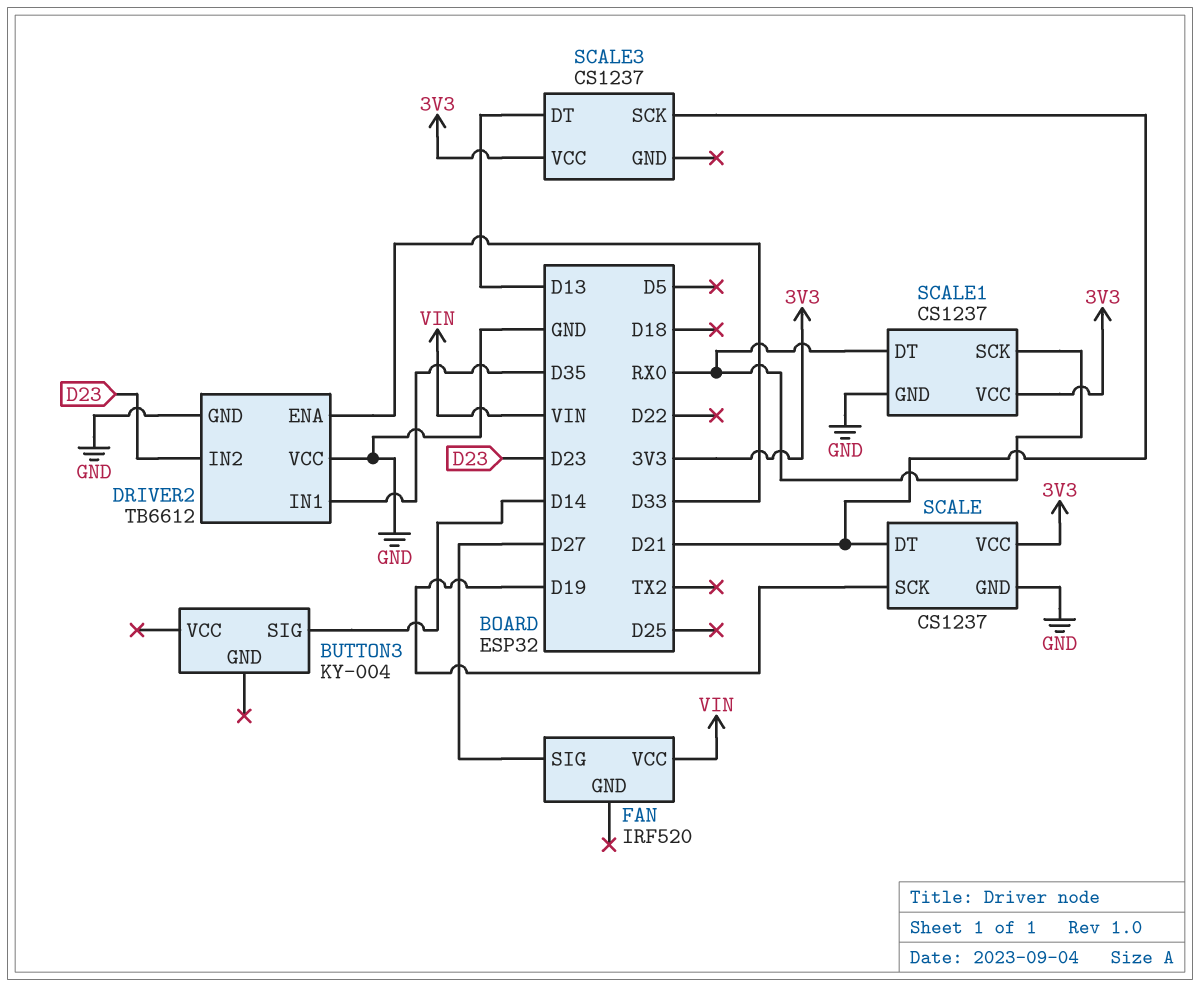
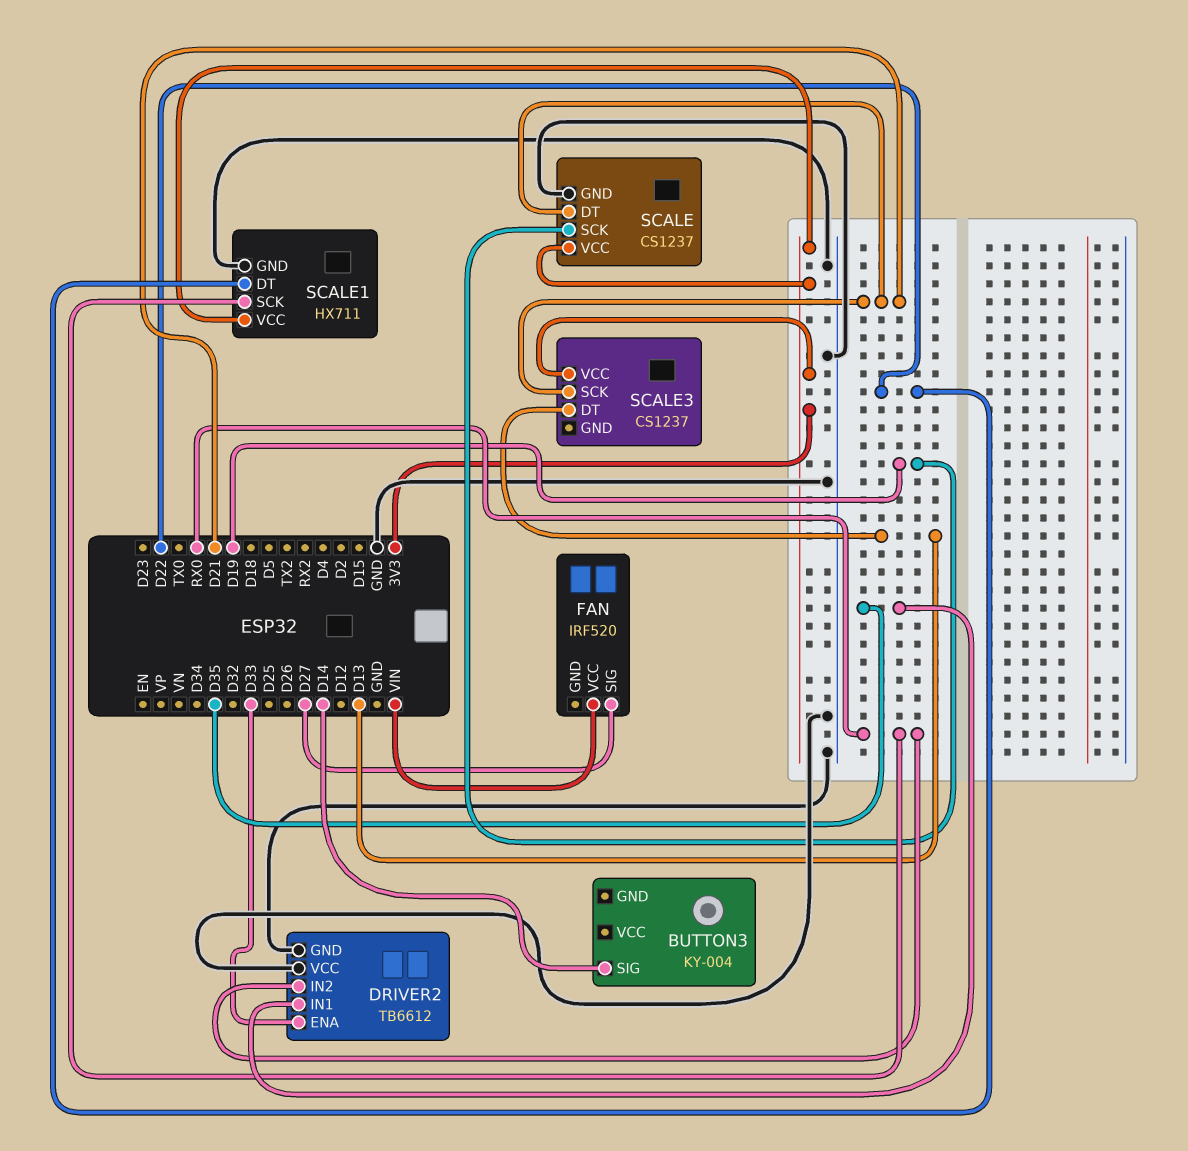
DRIVER2 pin IN2: D23 -> RX0
SCALE1: CS1237 -> HX711
SCALE1 pin DT: RX0 -> D22

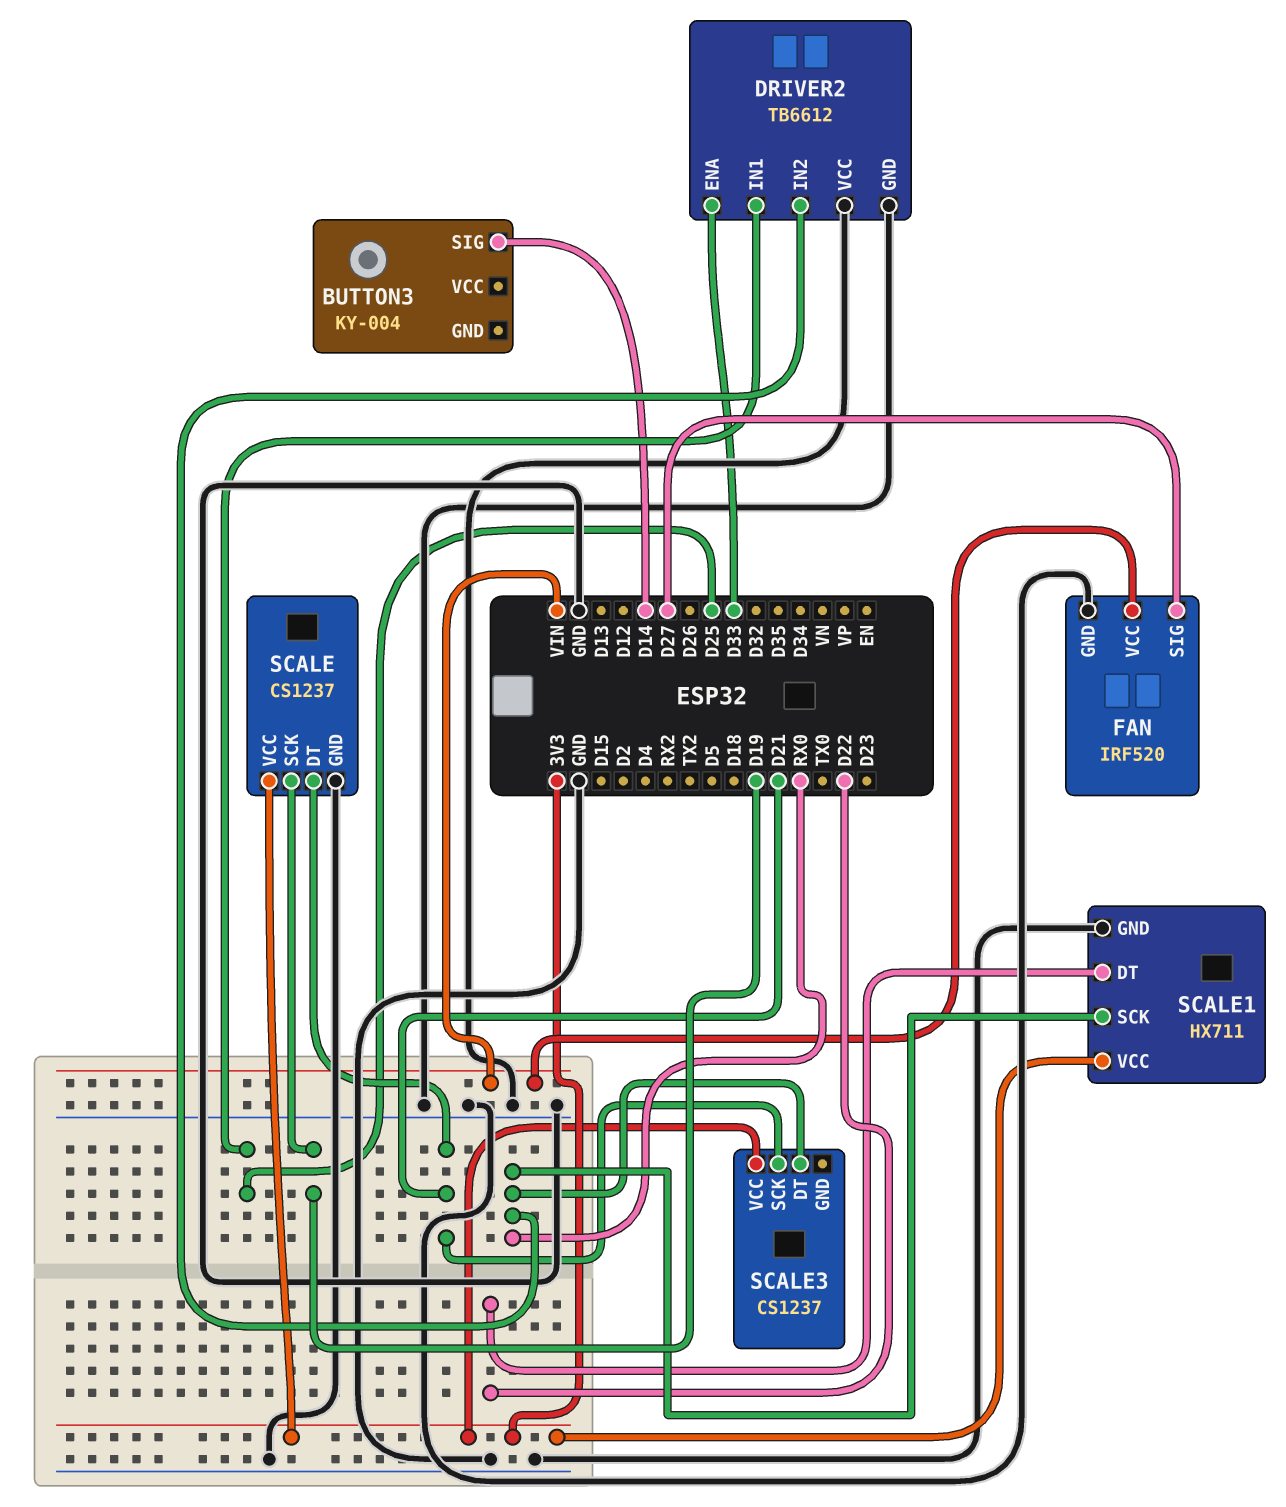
DRIVER2 pin IN1: D35 -> D25
FAN pin GND: none -> GND
SCALE3 pin DT: D13 -> RX0

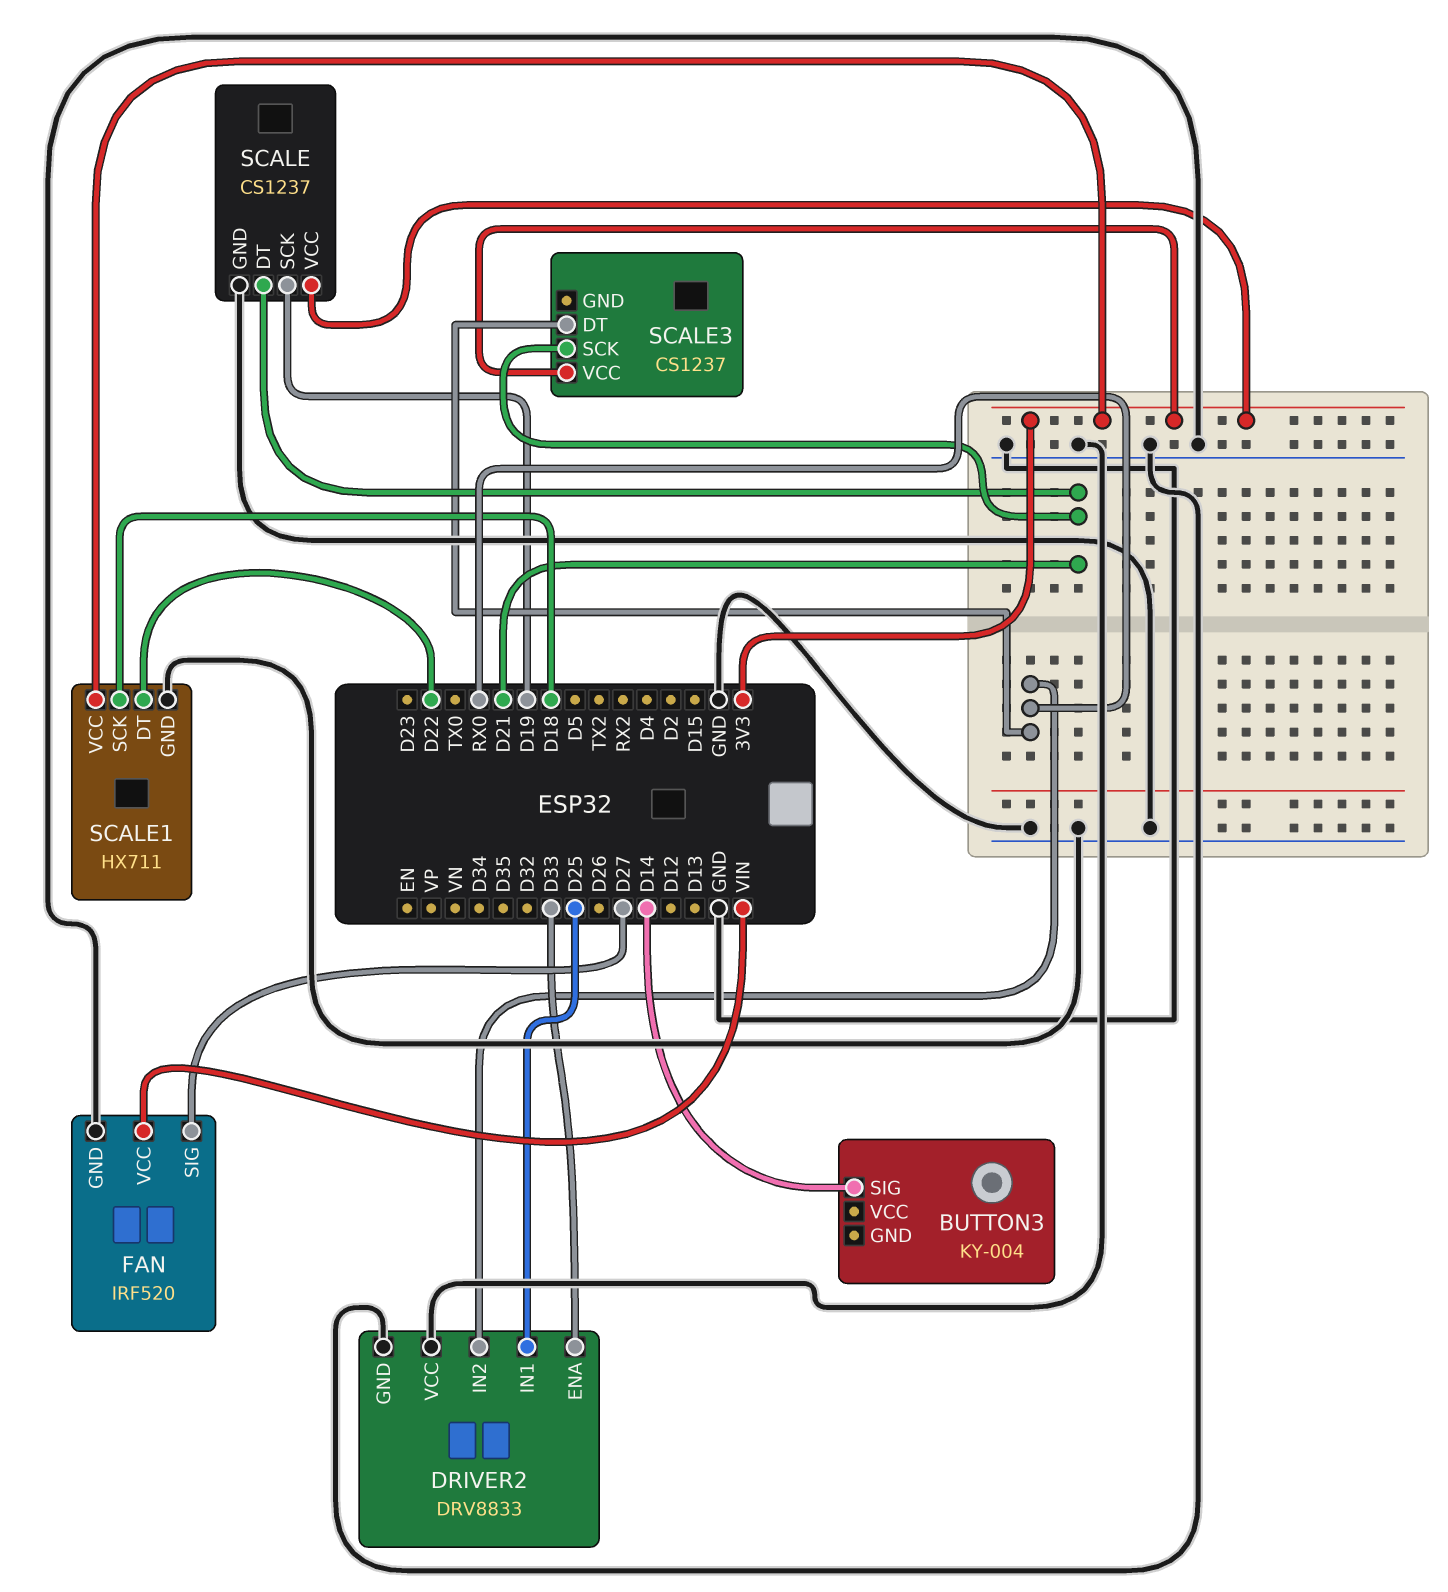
DRIVER2: TB6612 -> DRV8833
SCALE1 pin SCK: RX0 -> D18

